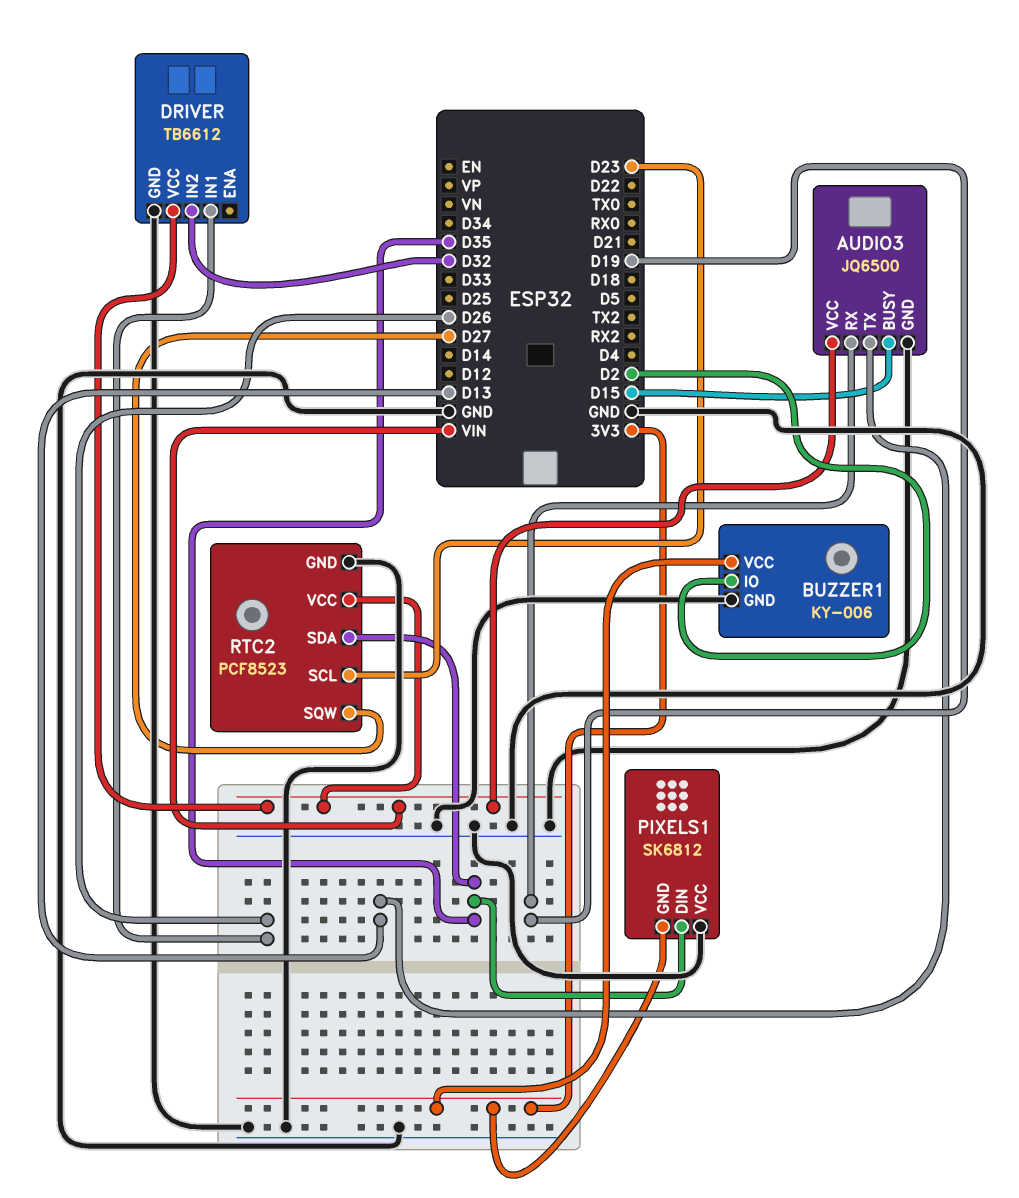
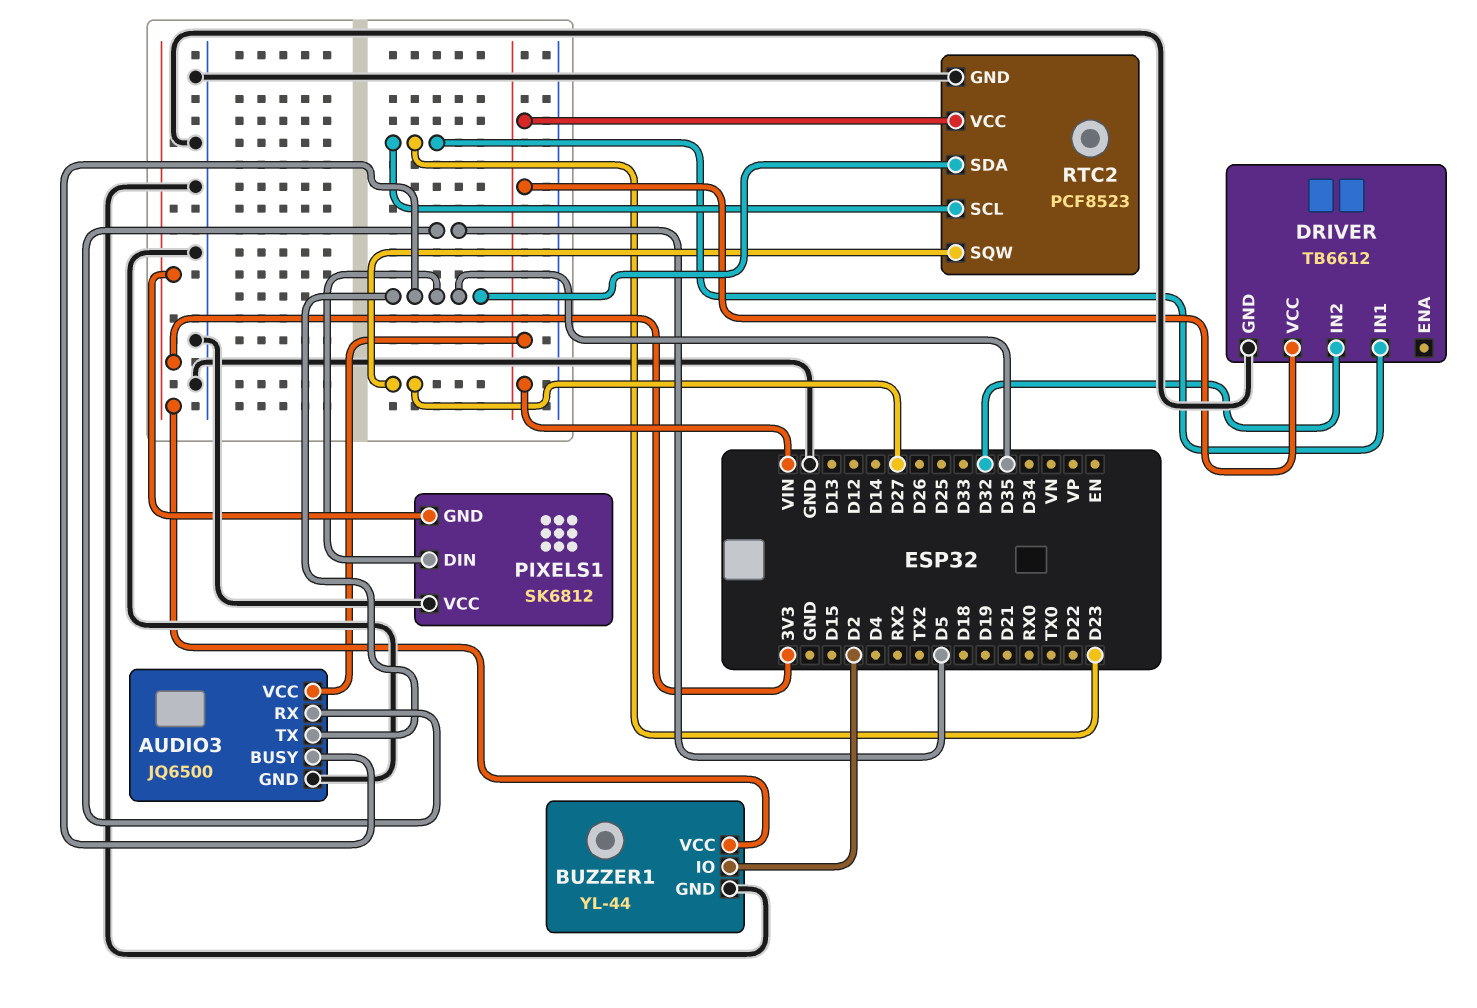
AUDIO3 pin BUSY: D15 -> D35
AUDIO3 pin RX: D19 -> D5
AUDIO3 pin TX: D13 -> D35
BUZZER1: KY-006 -> YL-44
DRIVER pin IN1: D26 -> D23

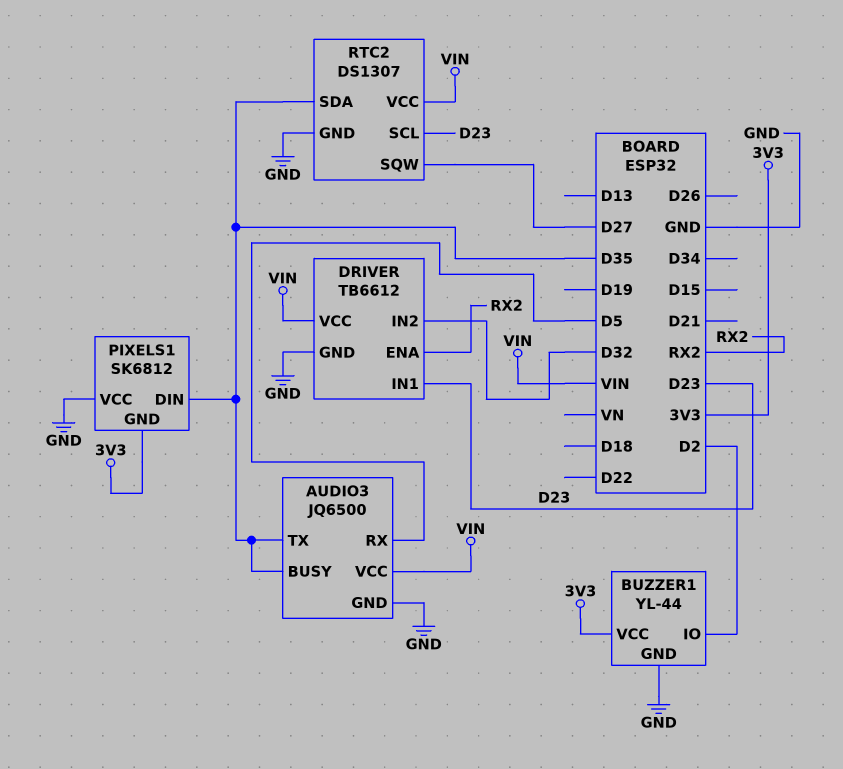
DRIVER pin ENA: none -> RX2
RTC2: PCF8523 -> DS1307

